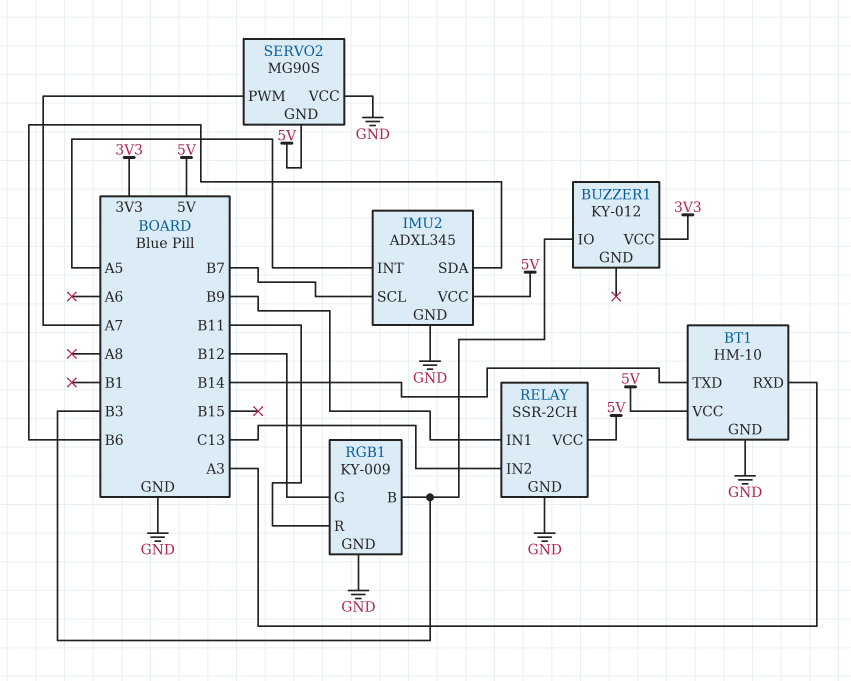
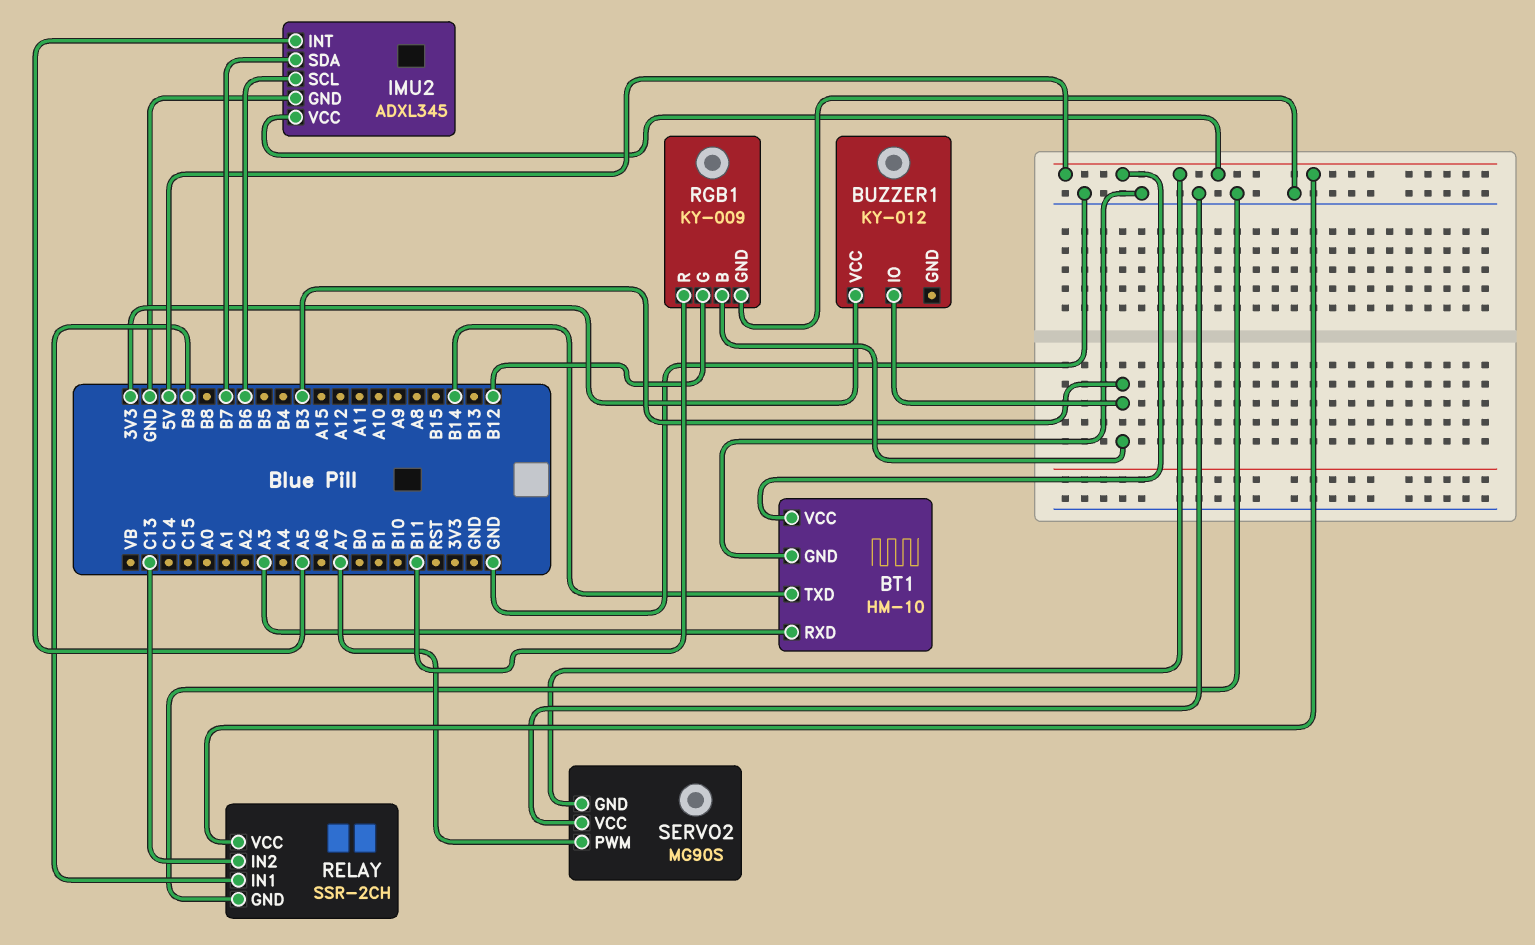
IMU2 pin SCL: B7 -> B6
IMU2 pin SDA: B6 -> B7

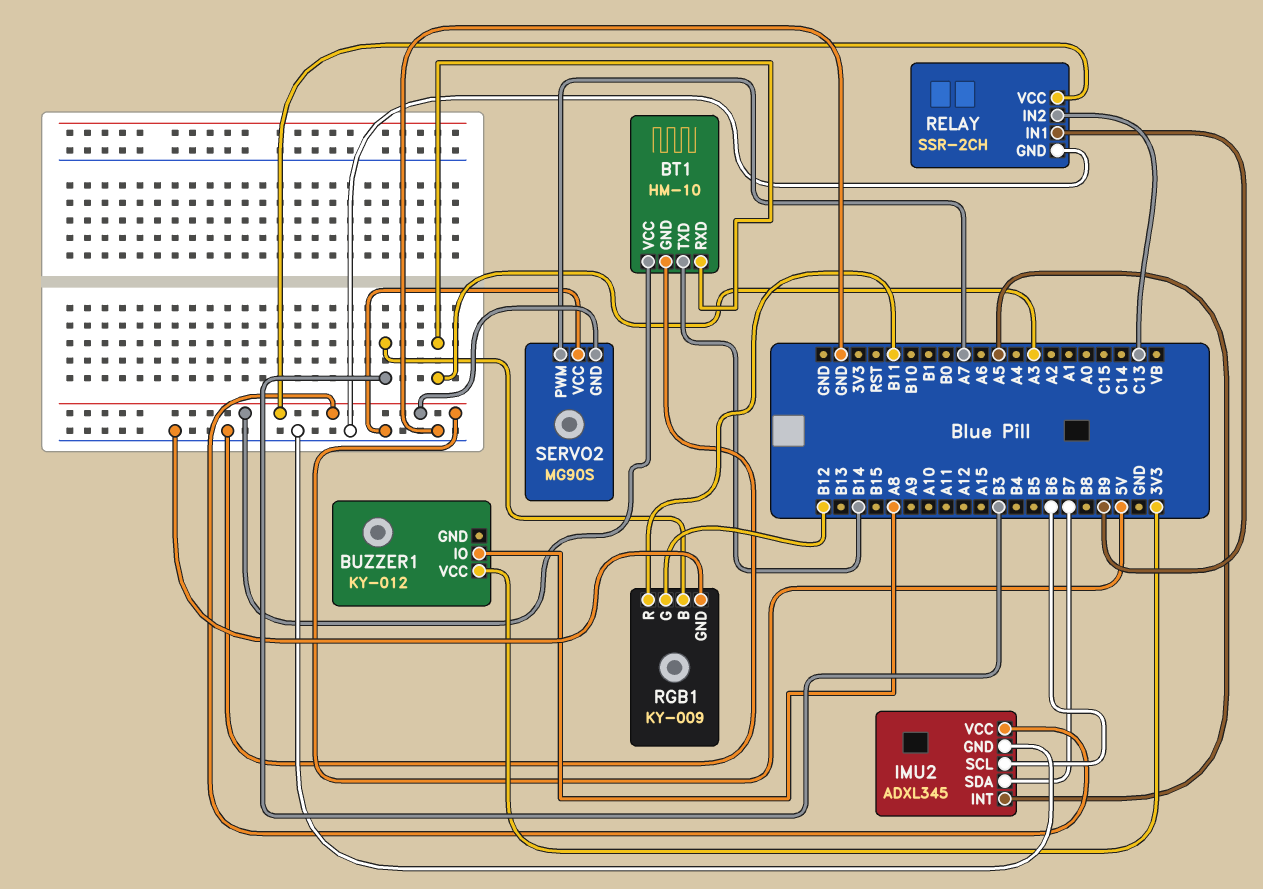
BUZZER1 pin IO: B3 -> A8

